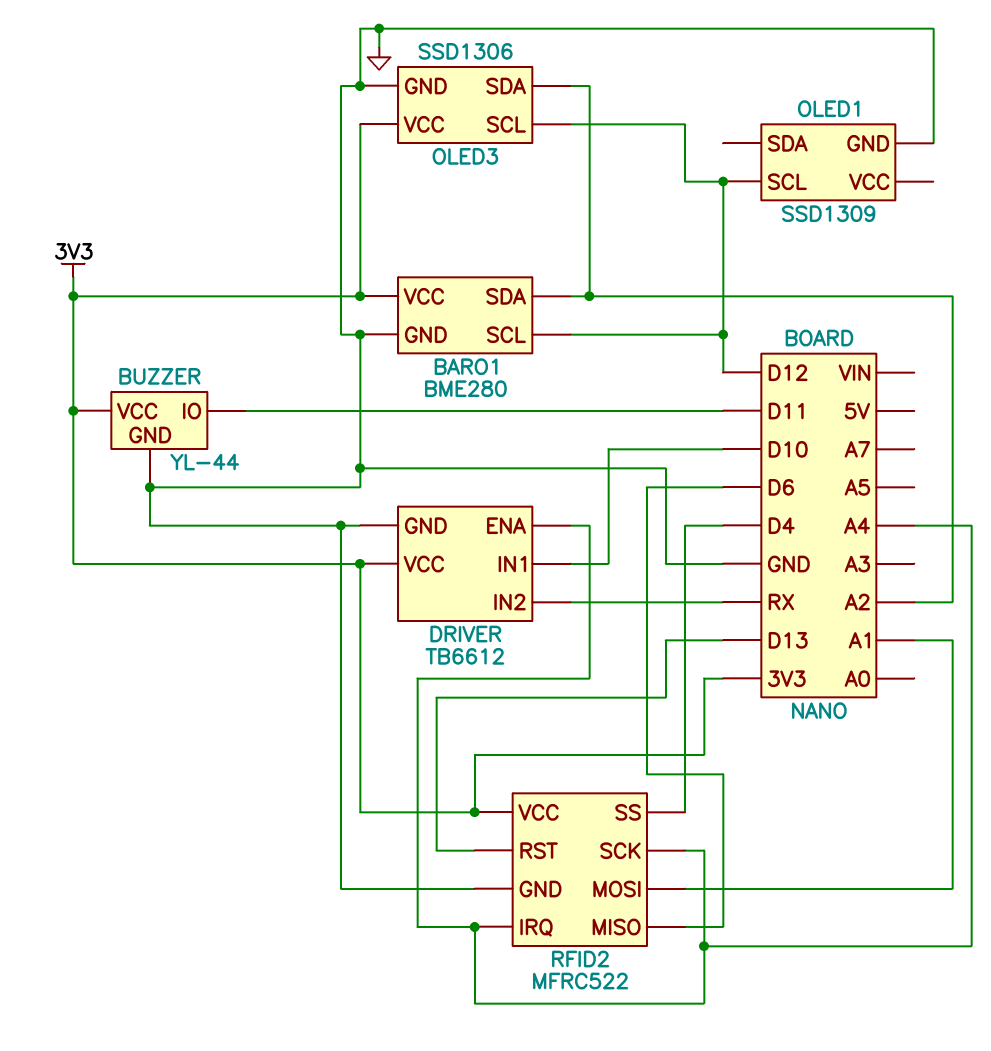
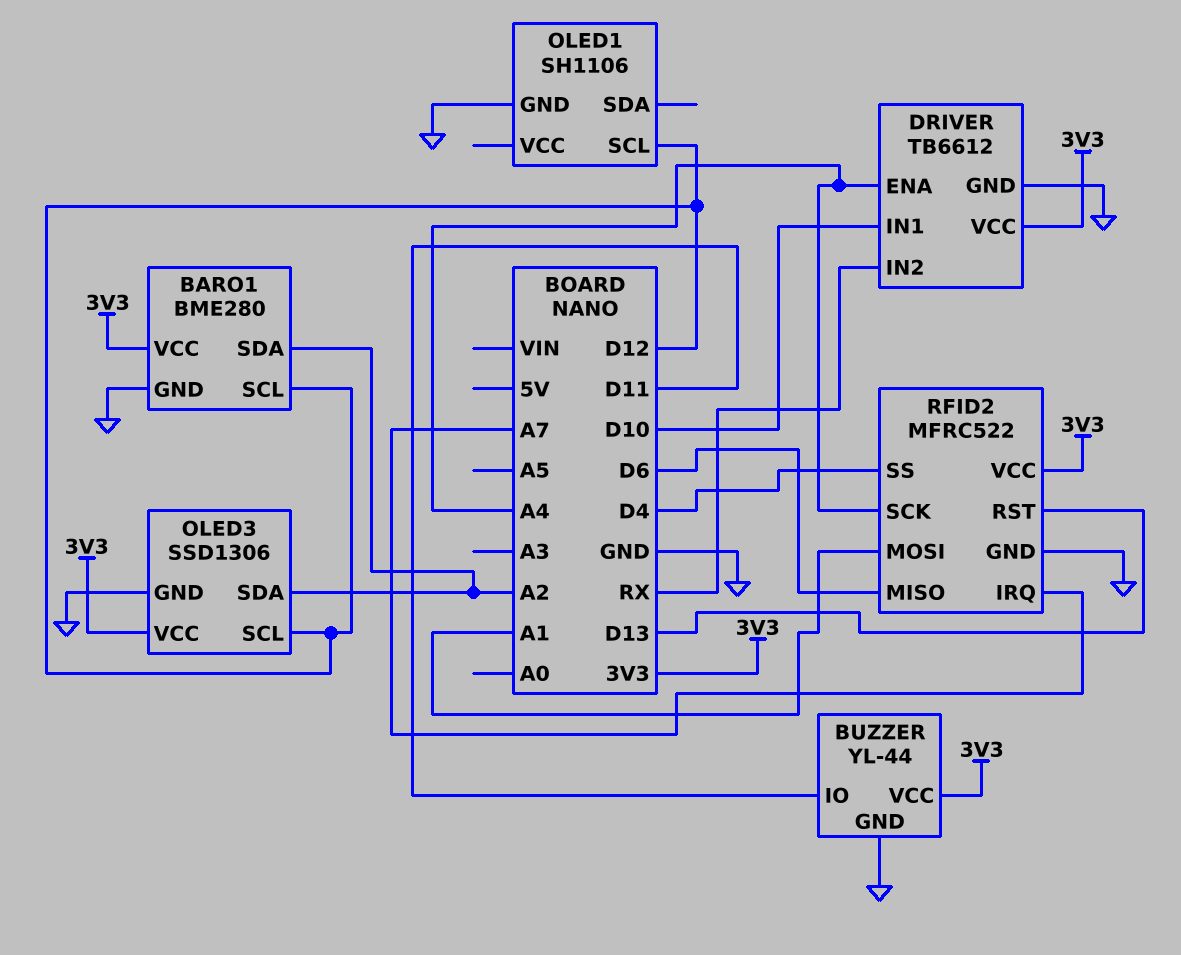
OLED1: SSD1309 -> SH1106
RFID2 pin IRQ: A4 -> A7

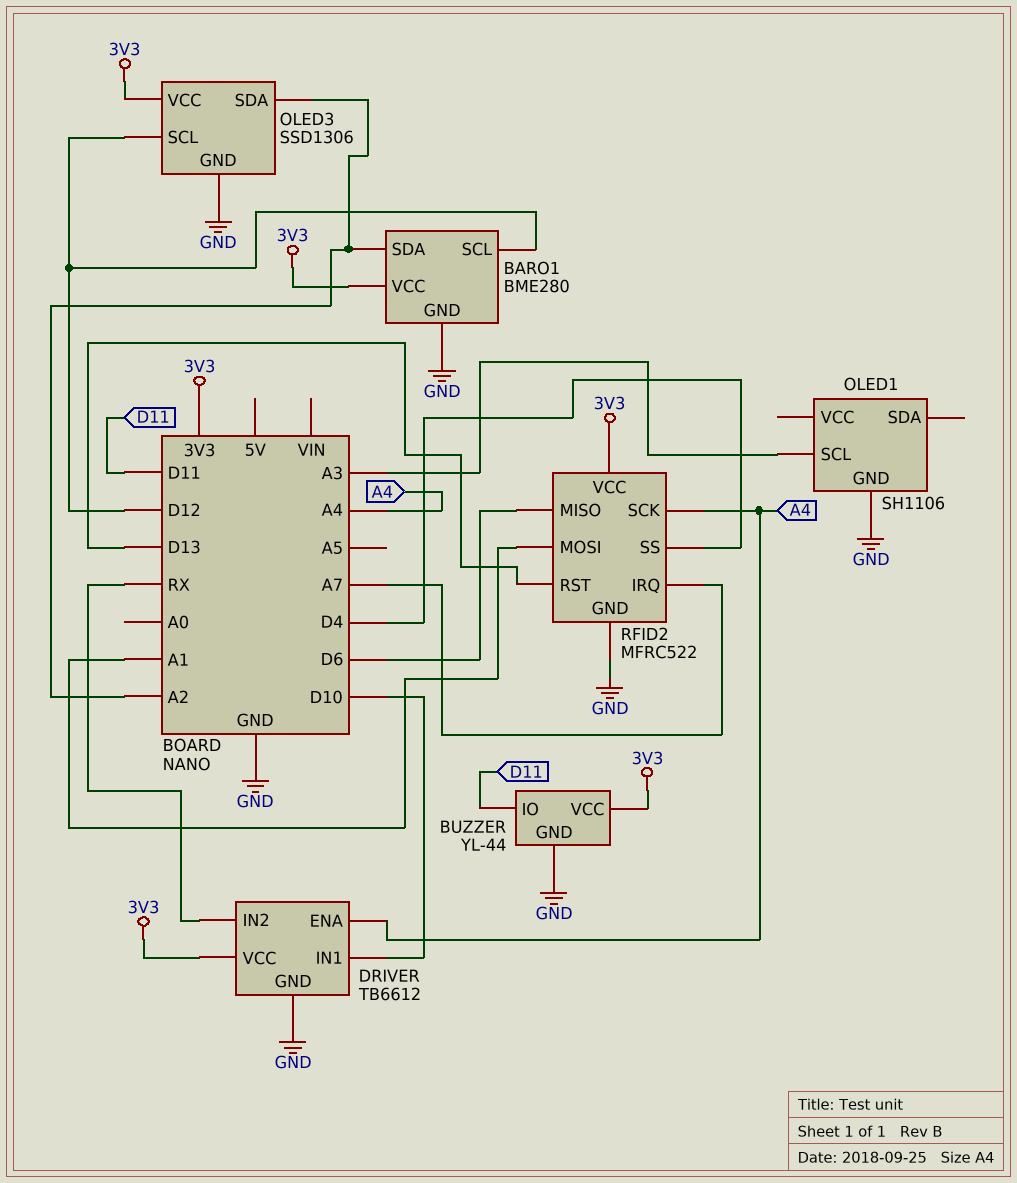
OLED1 pin SCL: D12 -> A3

